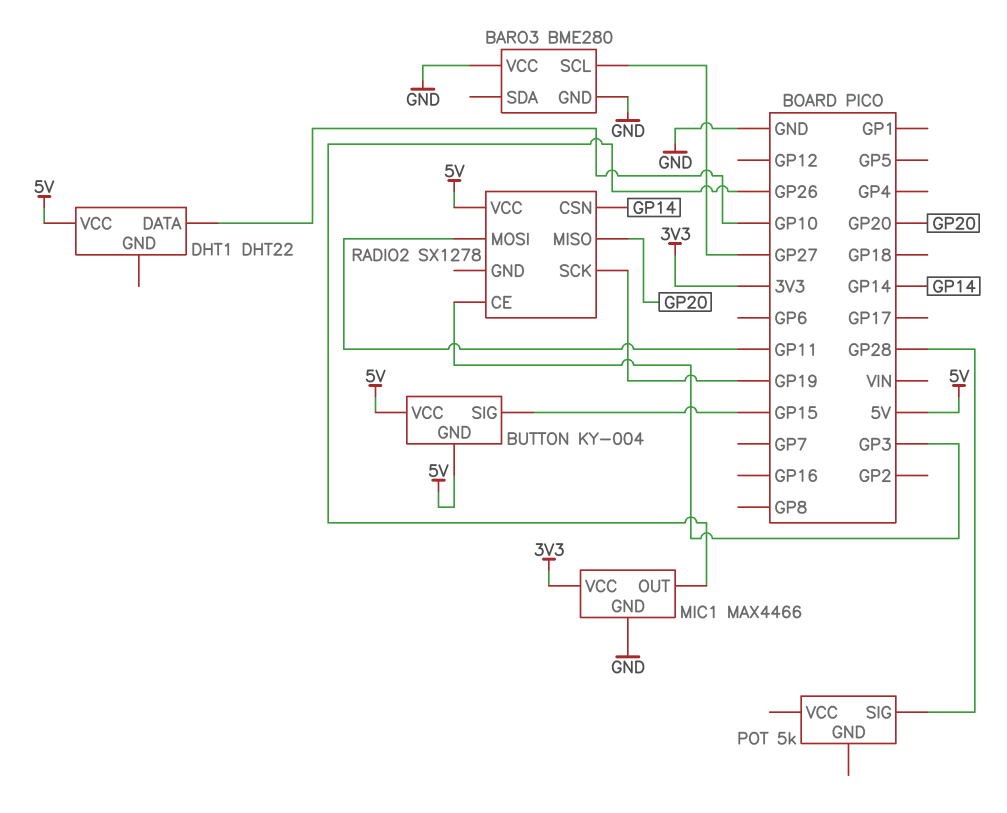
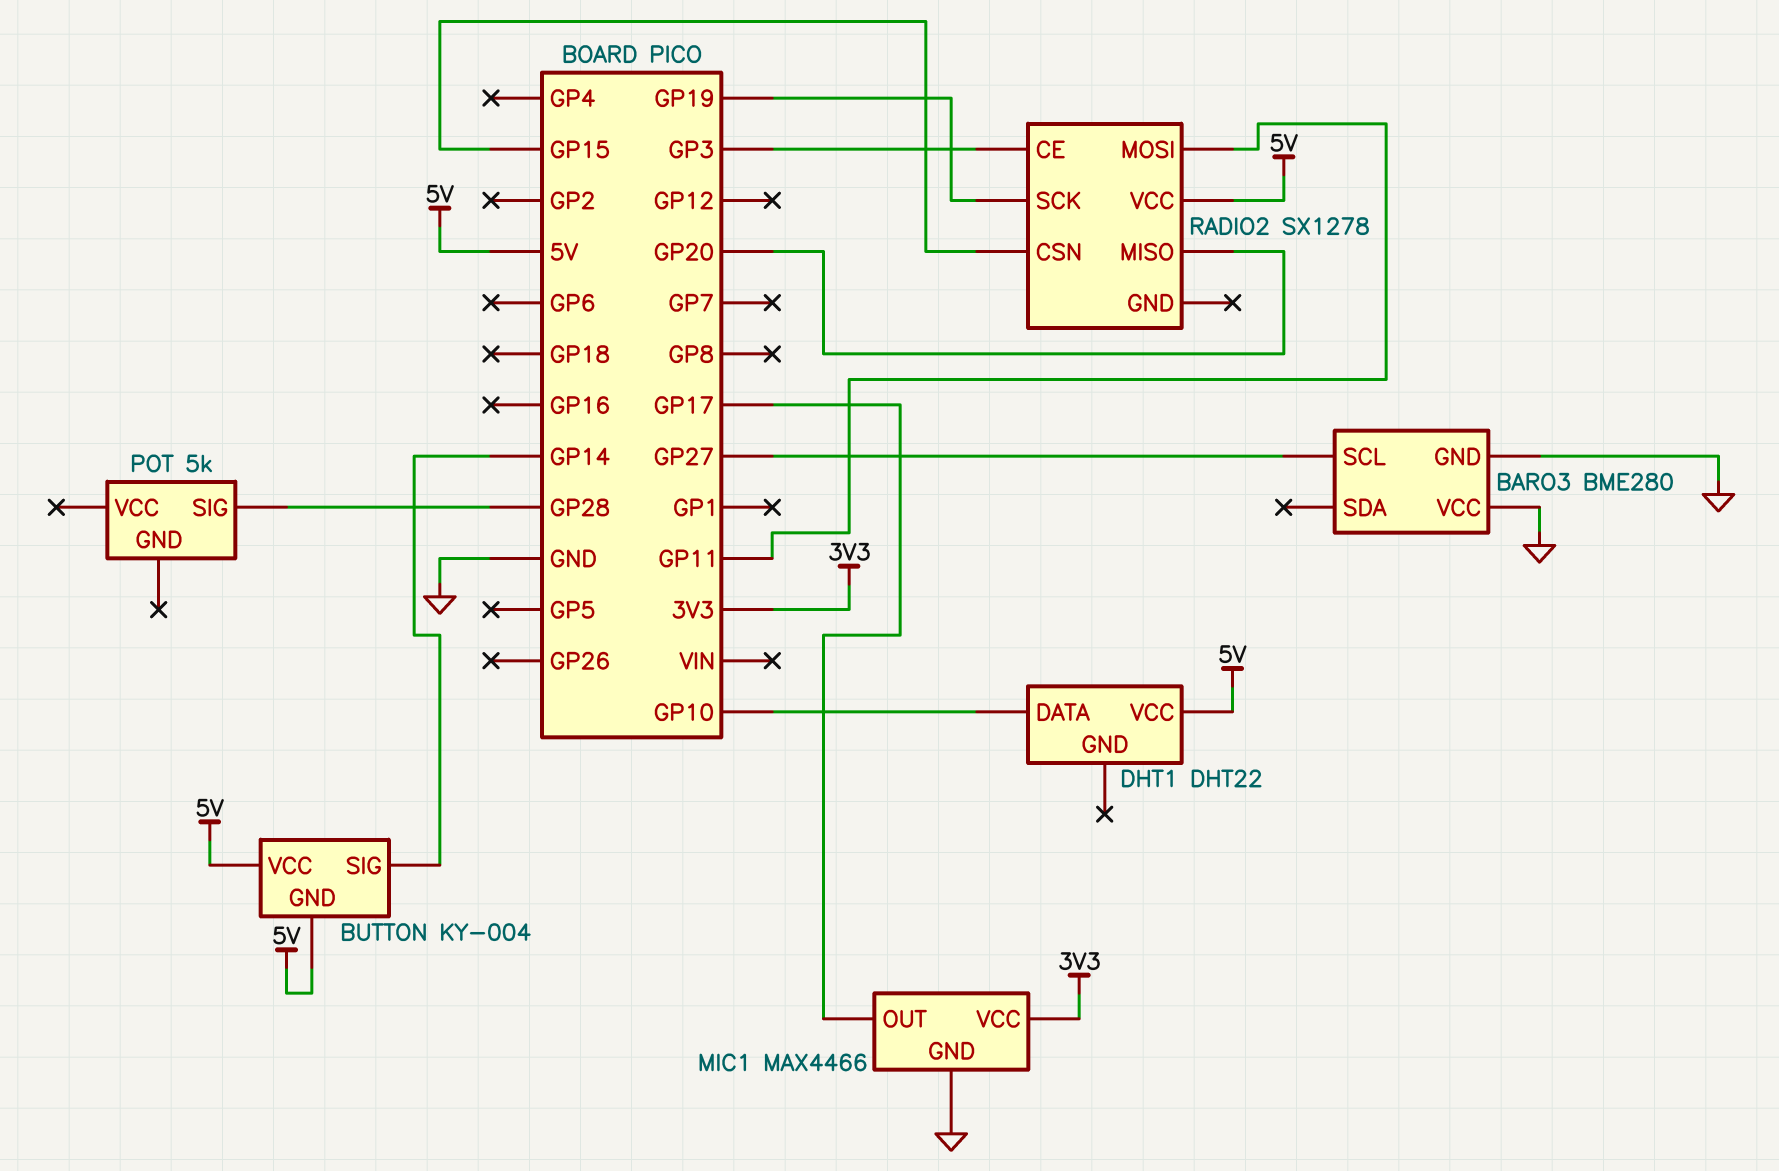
BUTTON pin SIG: GP15 -> GP14
MIC1 pin OUT: GP26 -> GP17
RADIO2 pin CSN: GP14 -> GP15

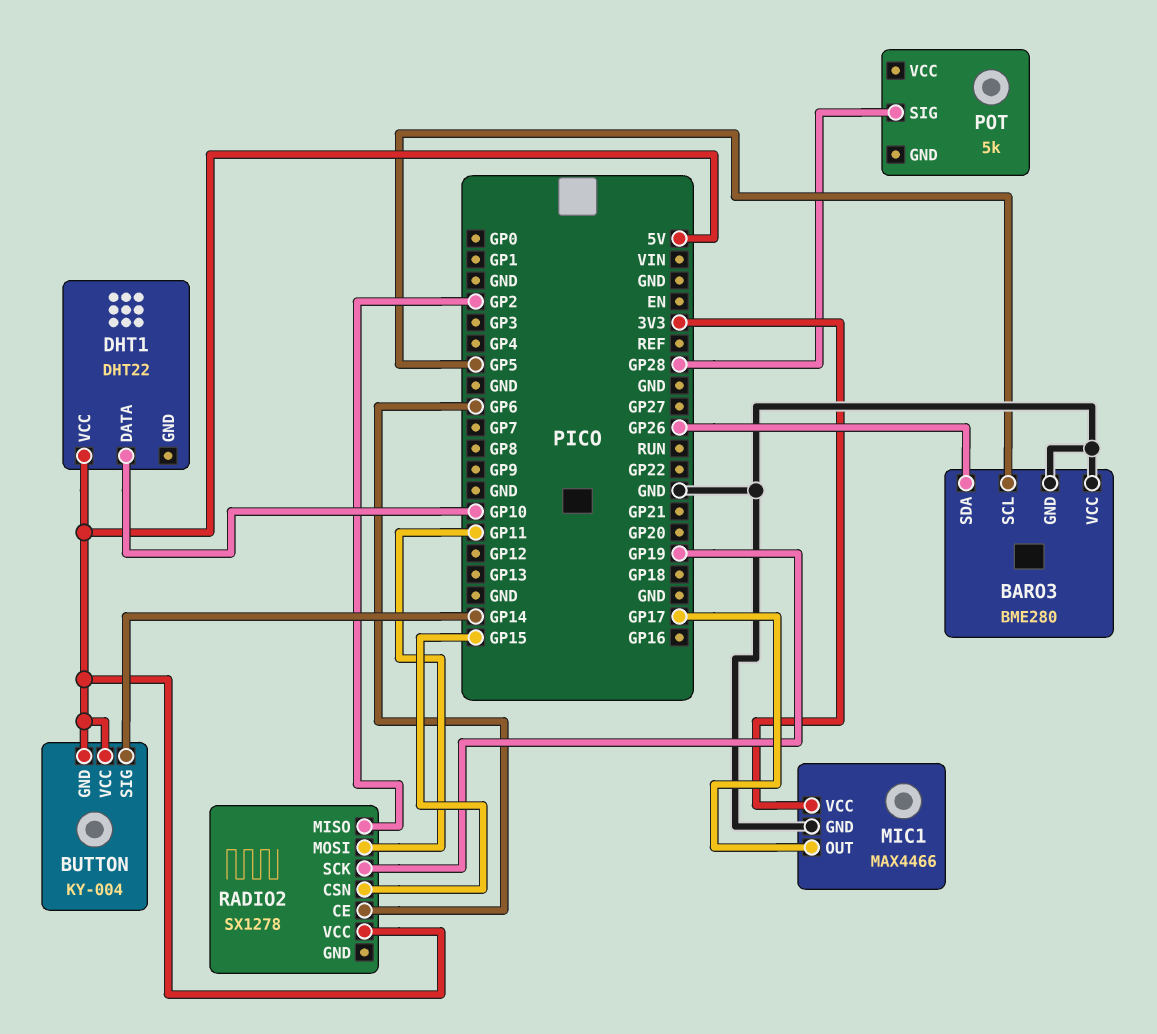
BARO3 pin SCL: GP27 -> GP5
BARO3 pin SDA: none -> GP26
RADIO2 pin CE: GP3 -> GP6
RADIO2 pin MISO: GP20 -> GP2

